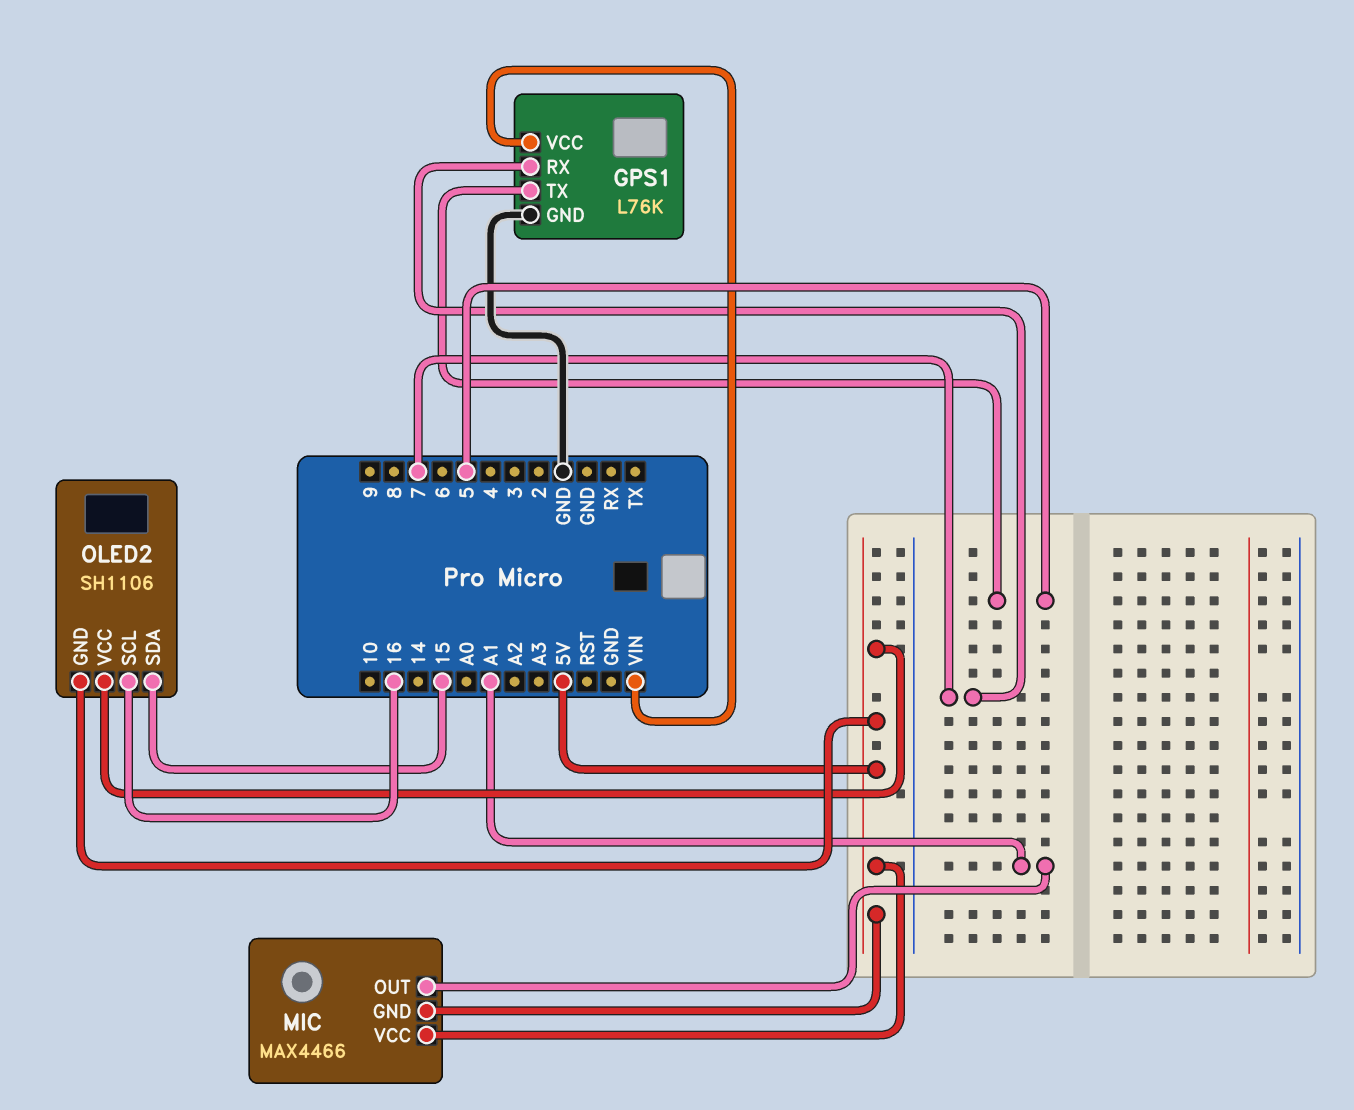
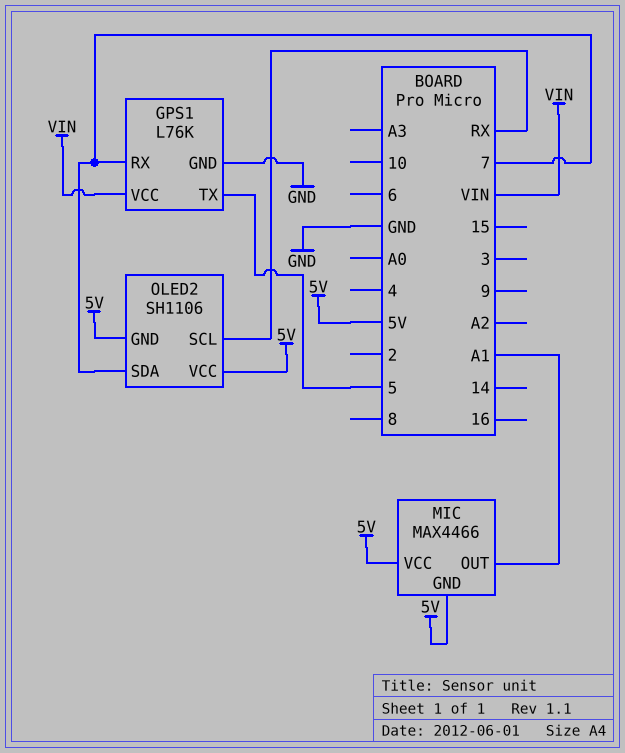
OLED2 pin SCL: 16 -> RX
OLED2 pin SDA: 15 -> 7

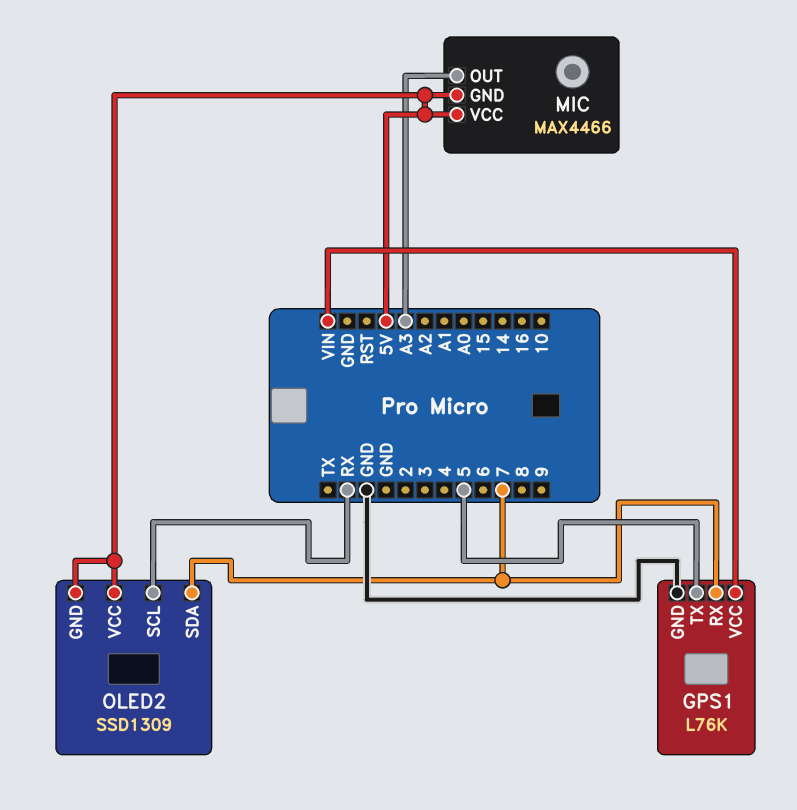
MIC pin OUT: A1 -> A3
OLED2: SH1106 -> SSD1309

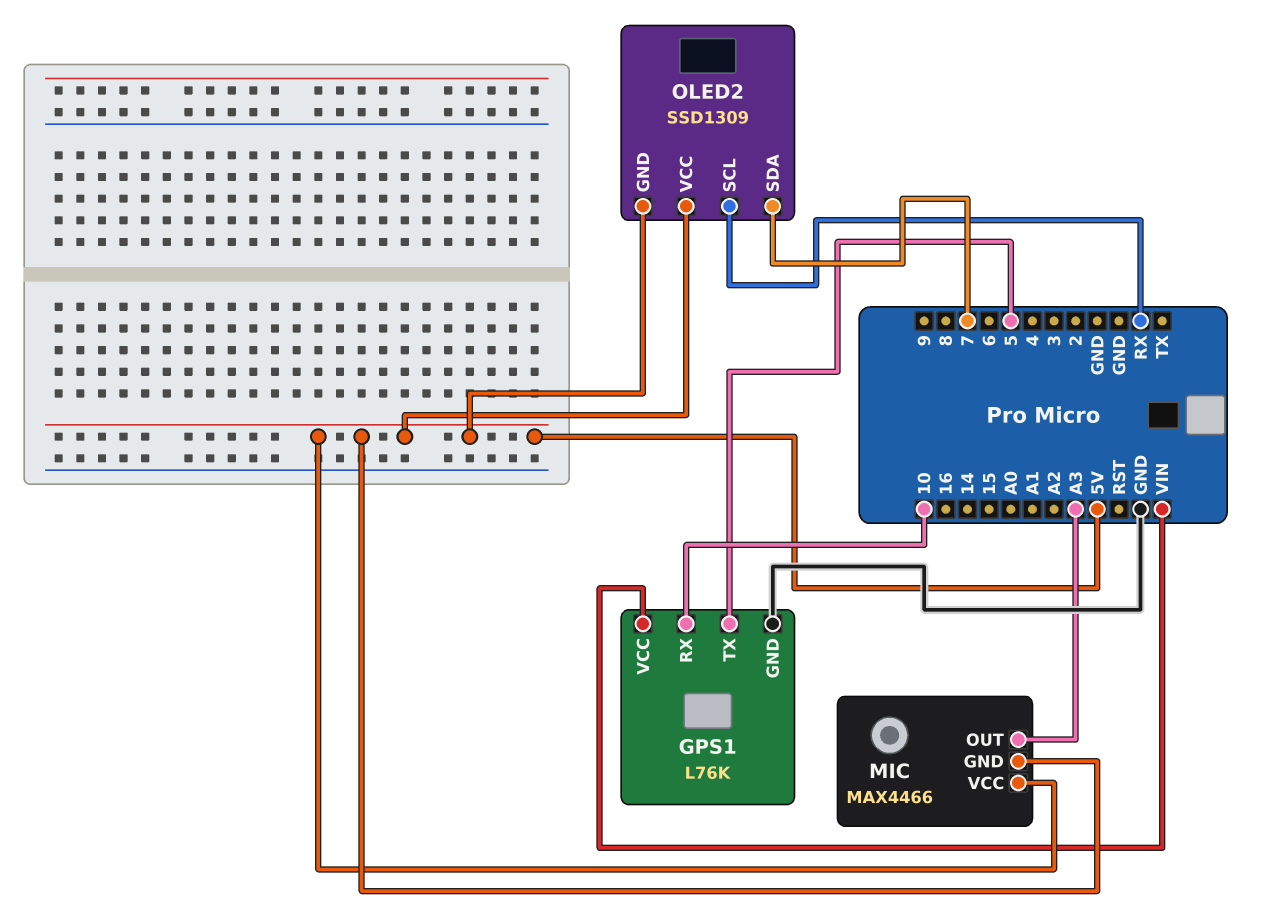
GPS1 pin RX: 7 -> 10

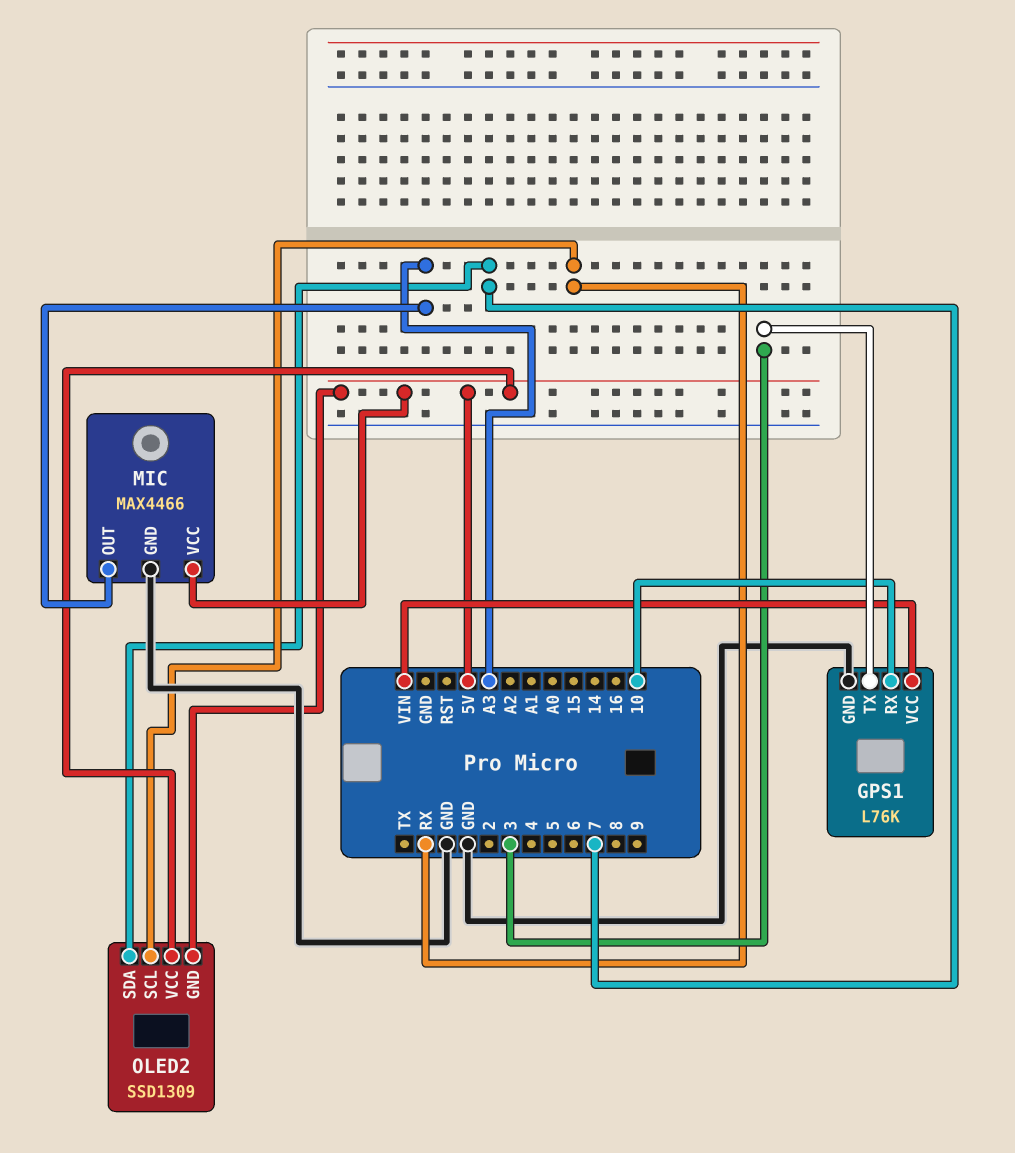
GPS1 pin TX: 5 -> 3
MIC pin GND: 5V -> GND

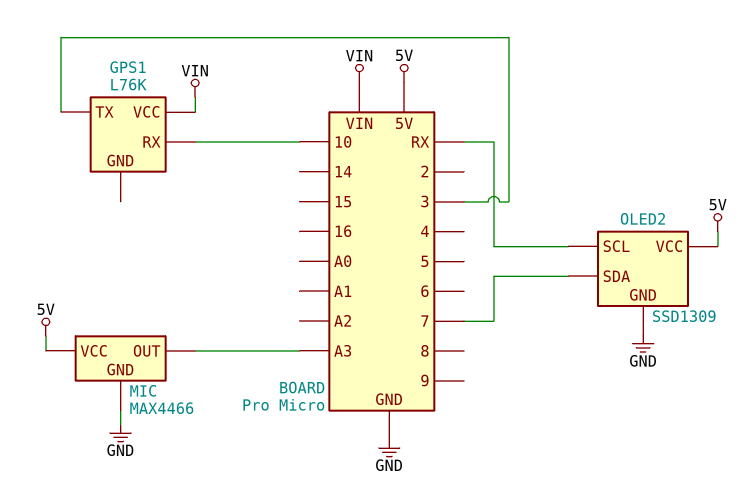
GPS1 pin GND: GND -> none
OLED2 pin GND: 5V -> GND

